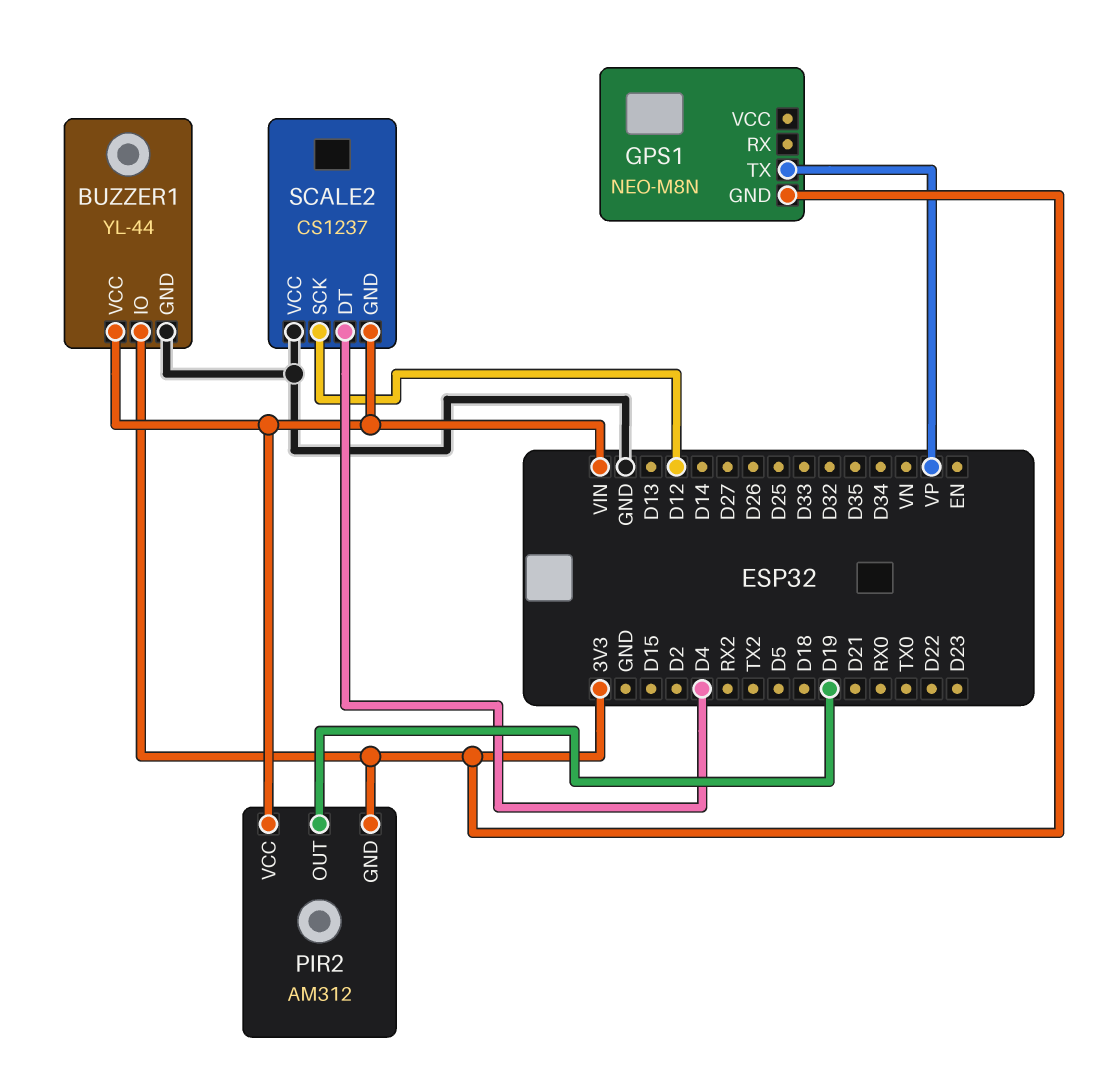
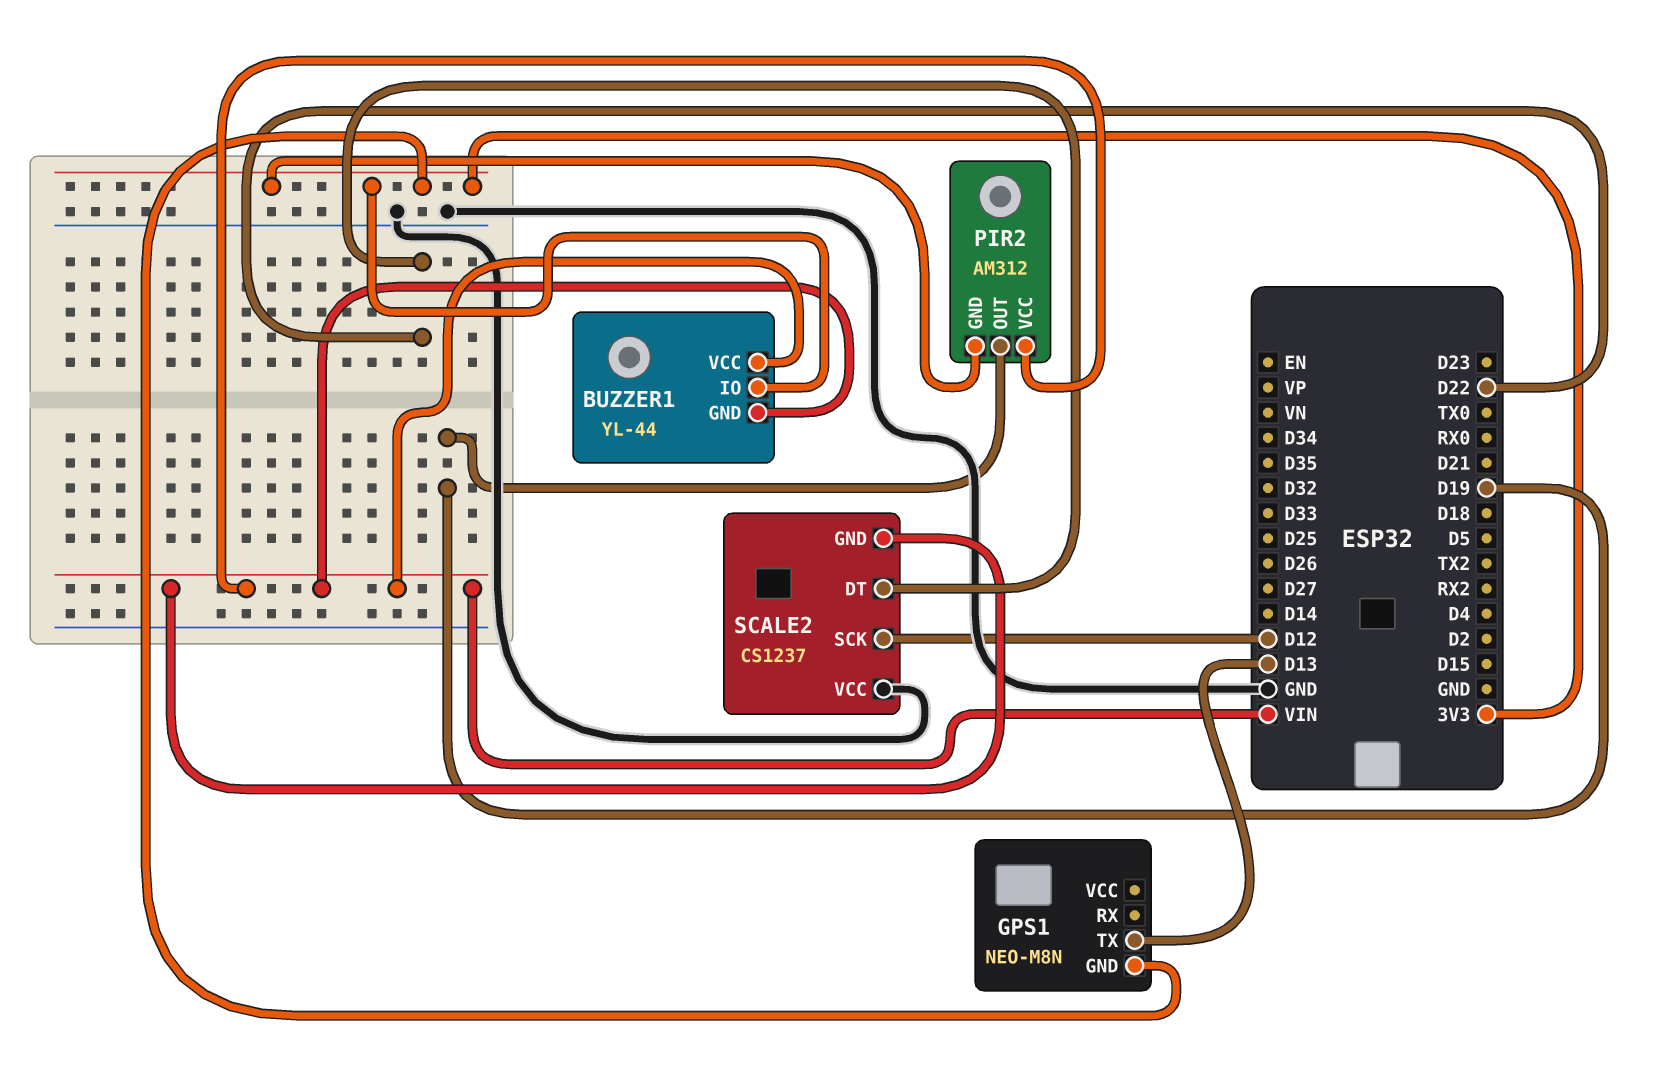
BUZZER1 pin GND: GND -> VIN
GPS1 pin TX: VP -> D13
SCALE2 pin DT: D4 -> D22

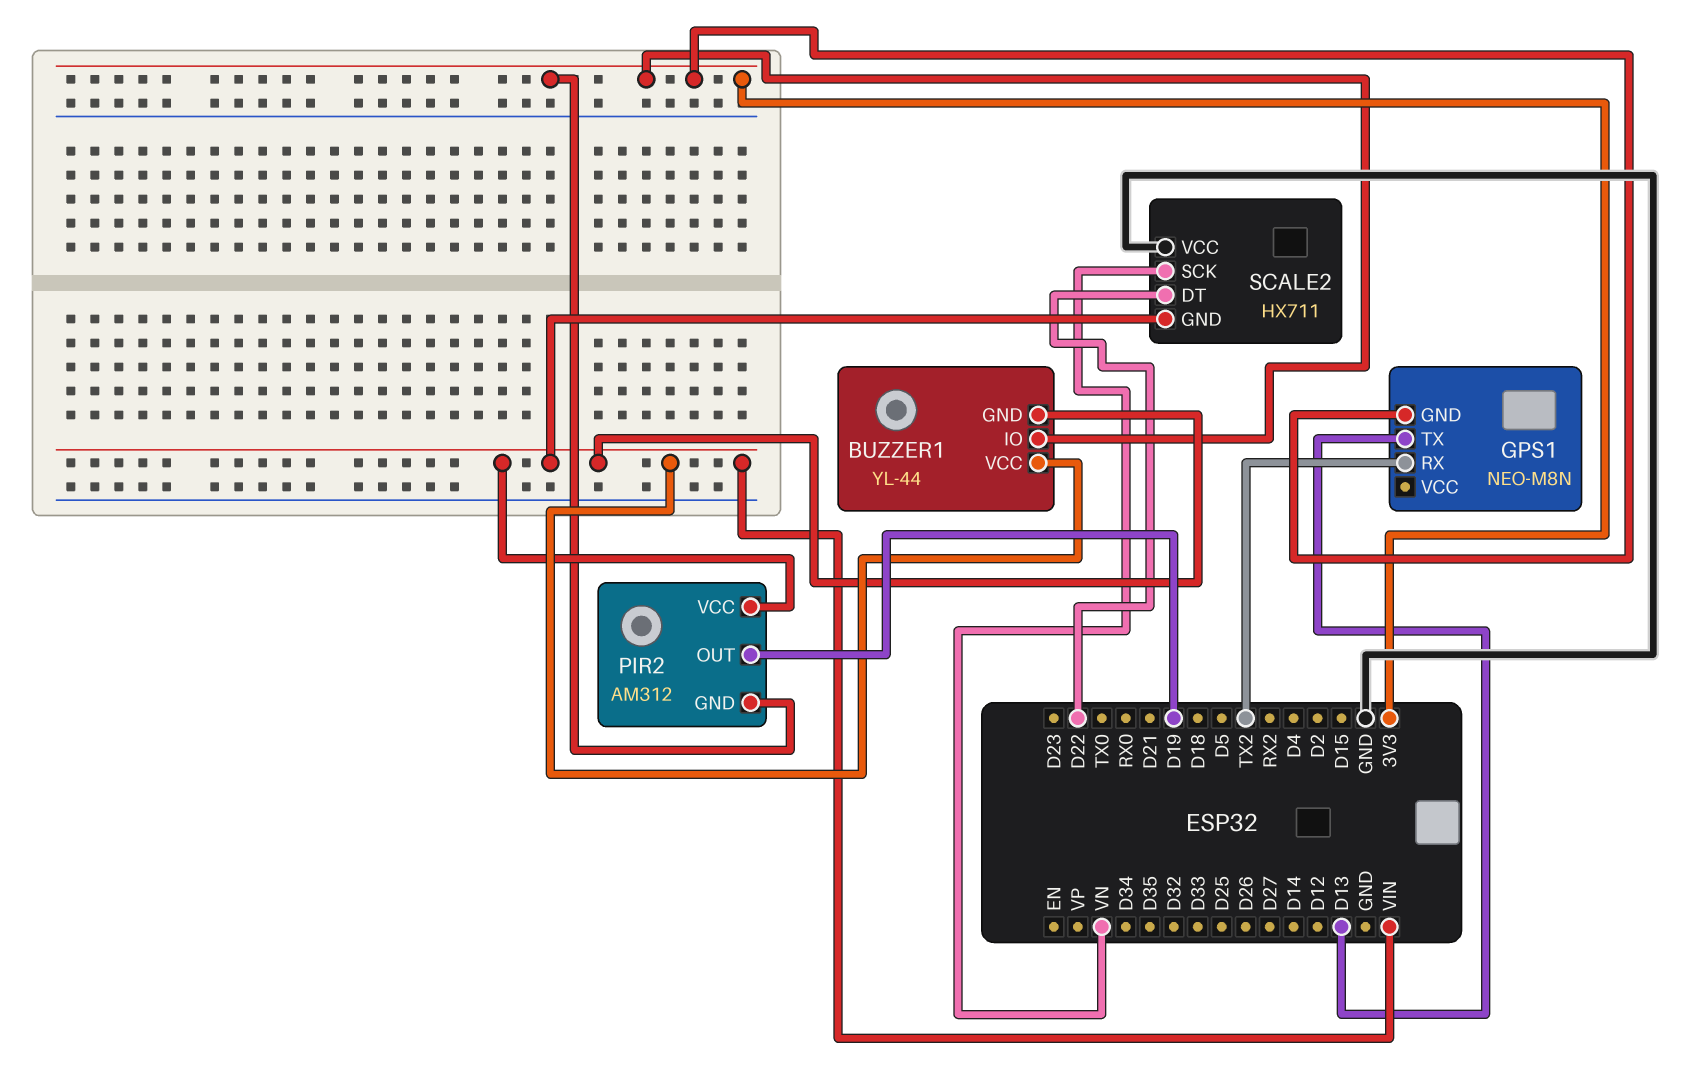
GPS1 pin RX: none -> TX2
SCALE2: CS1237 -> HX711
SCALE2 pin SCK: D12 -> VN

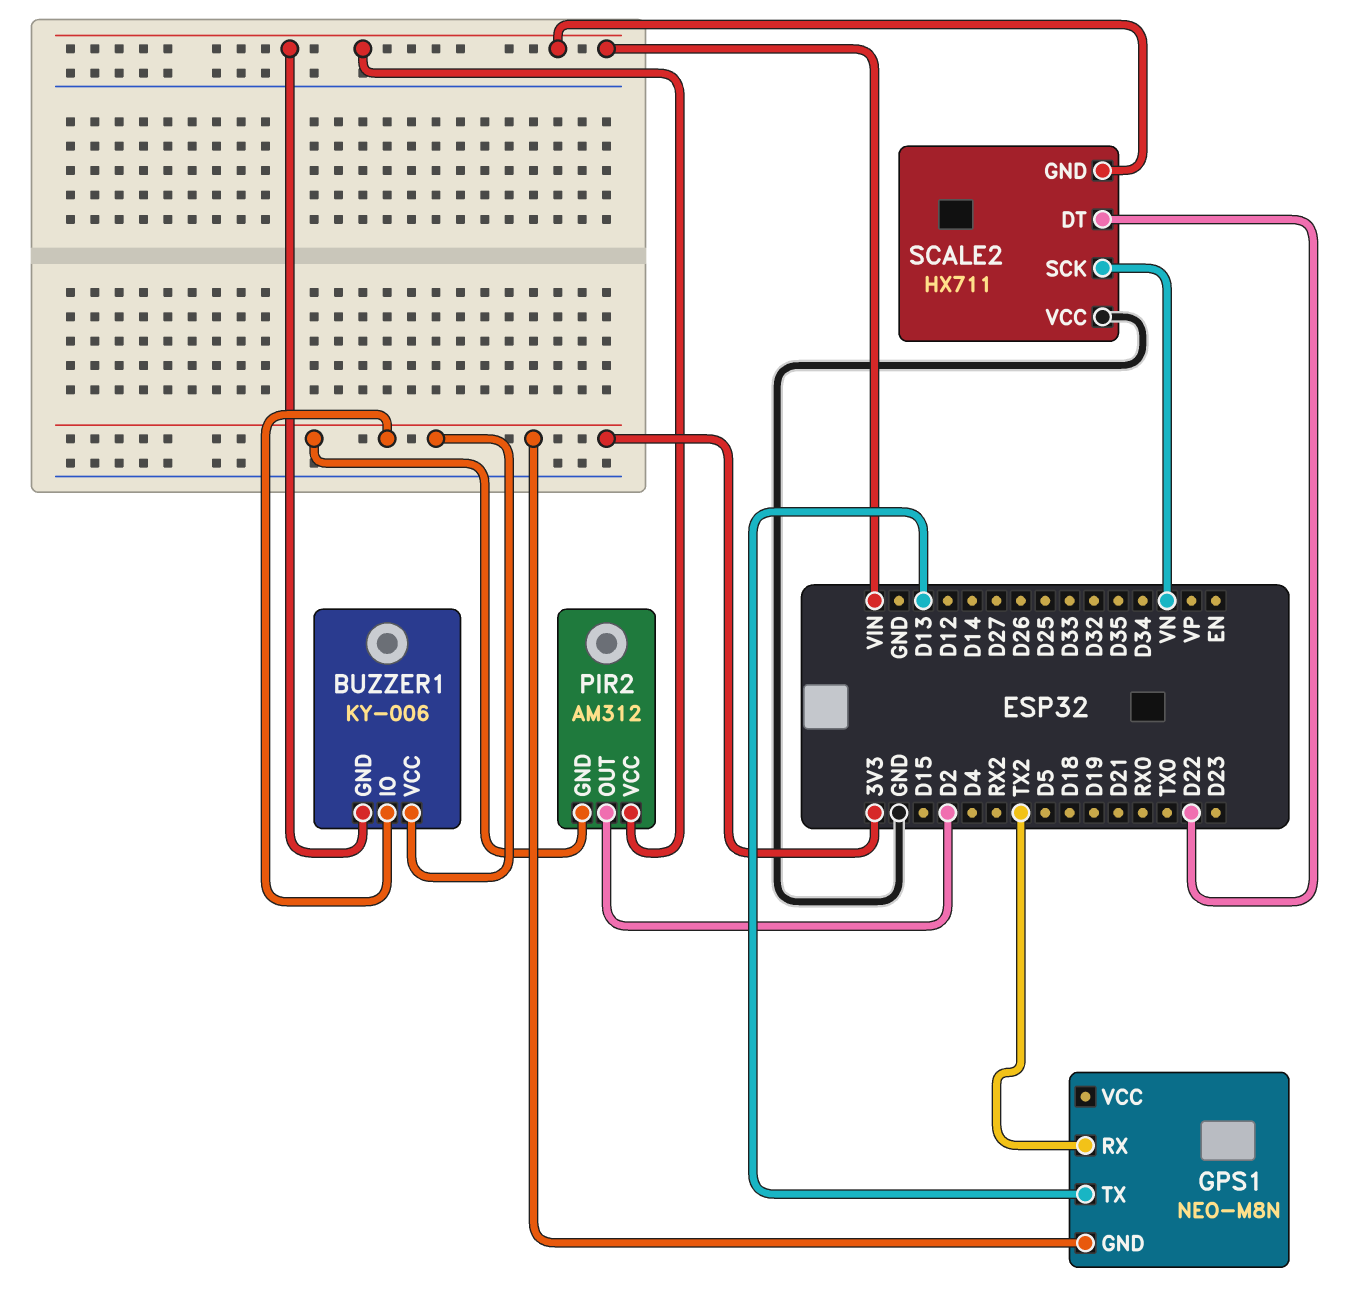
BUZZER1: YL-44 -> KY-006
BUZZER1 pin VCC: VIN -> 3V3
PIR2 pin OUT: D19 -> D2

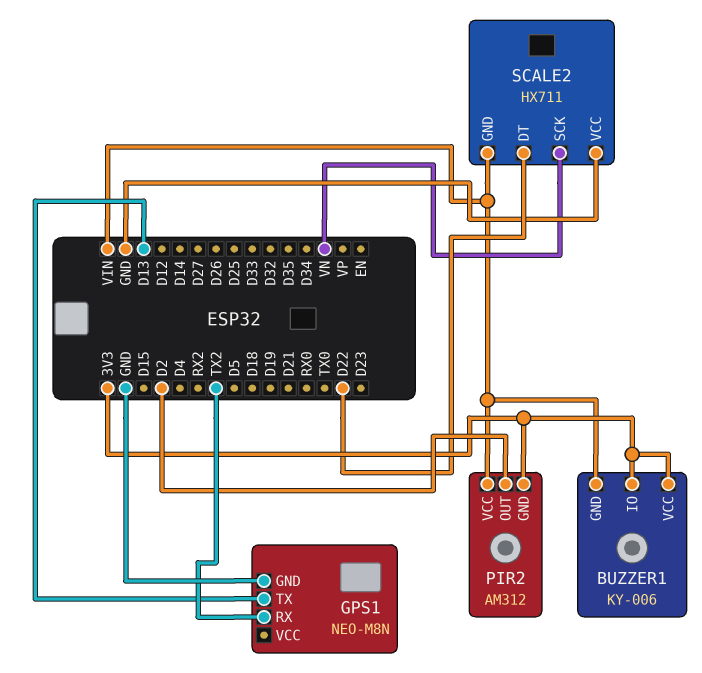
GPS1 pin GND: 3V3 -> GND

